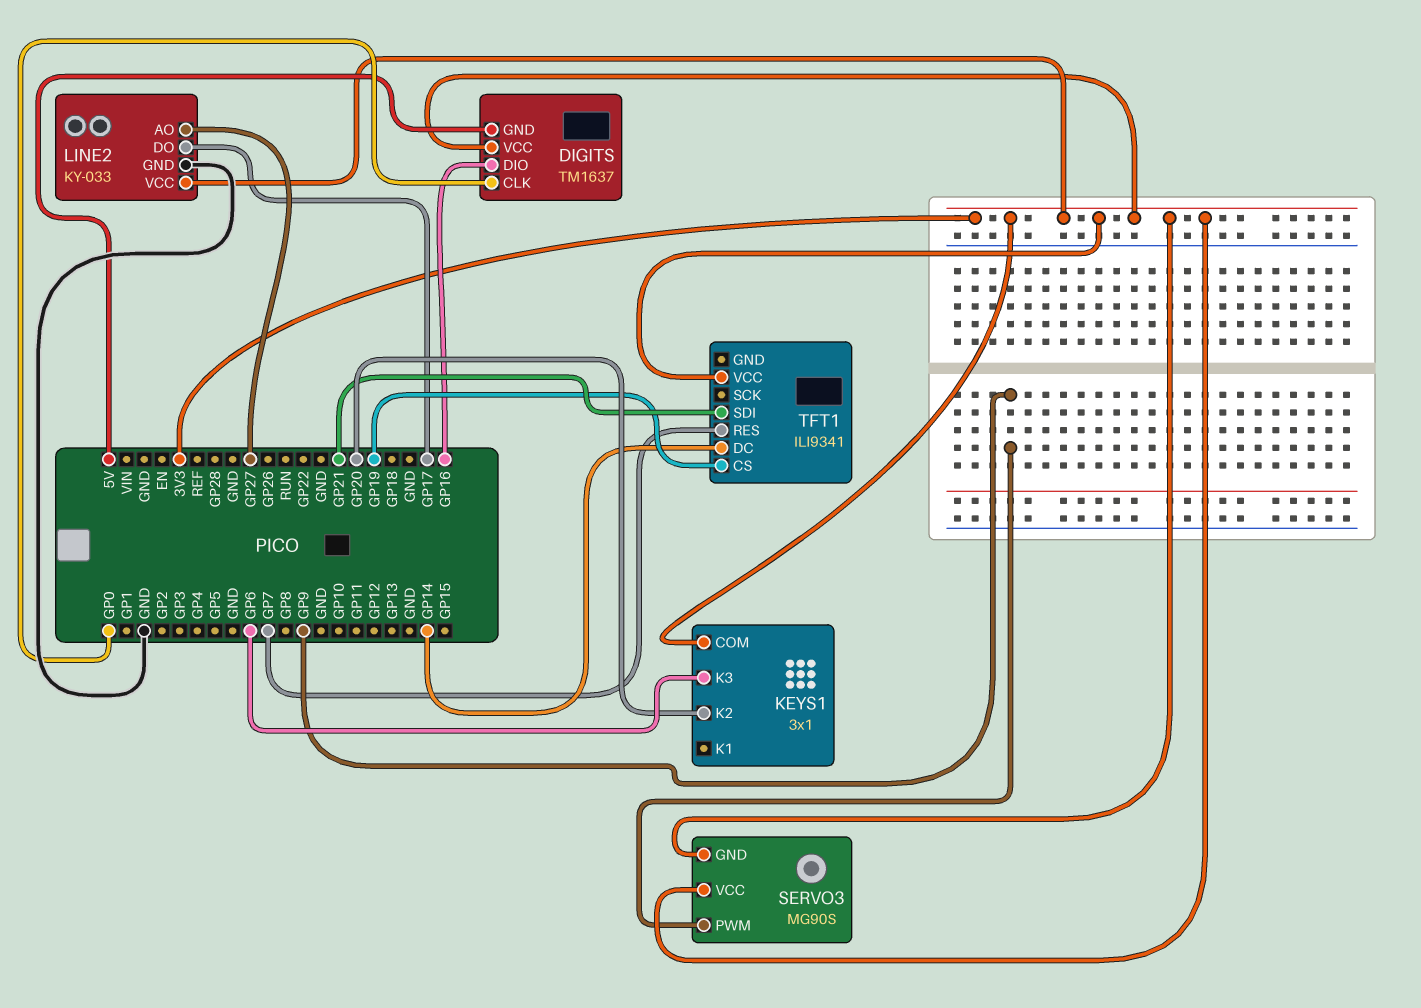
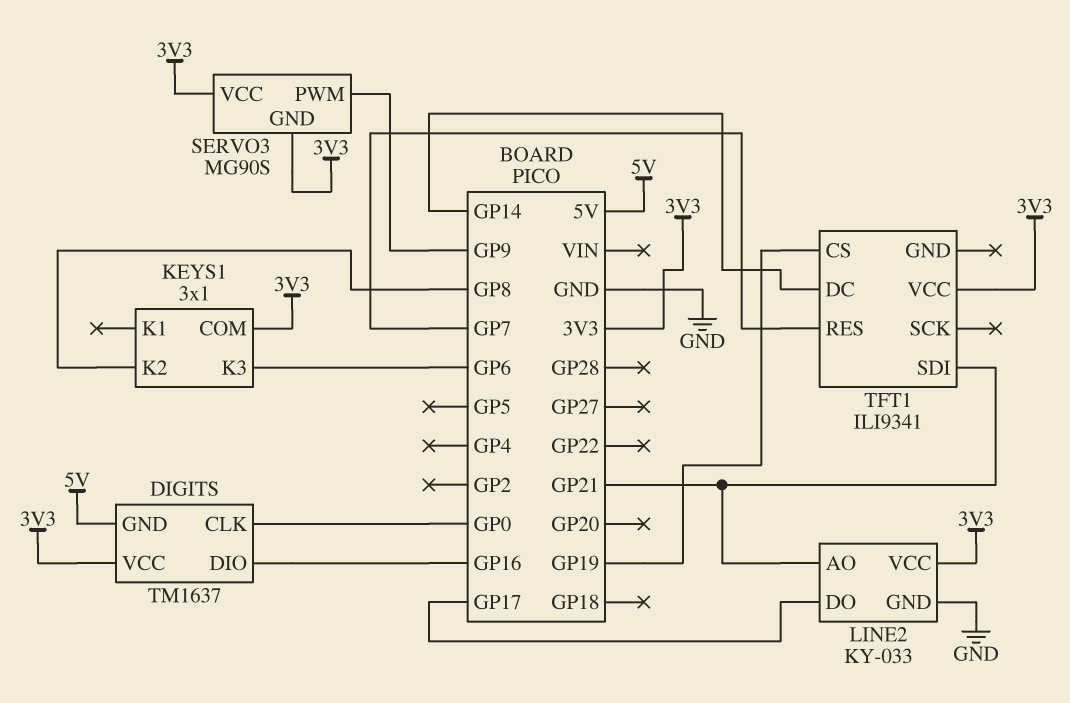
KEYS1 pin K2: GP20 -> GP8
LINE2 pin AO: GP27 -> GP21

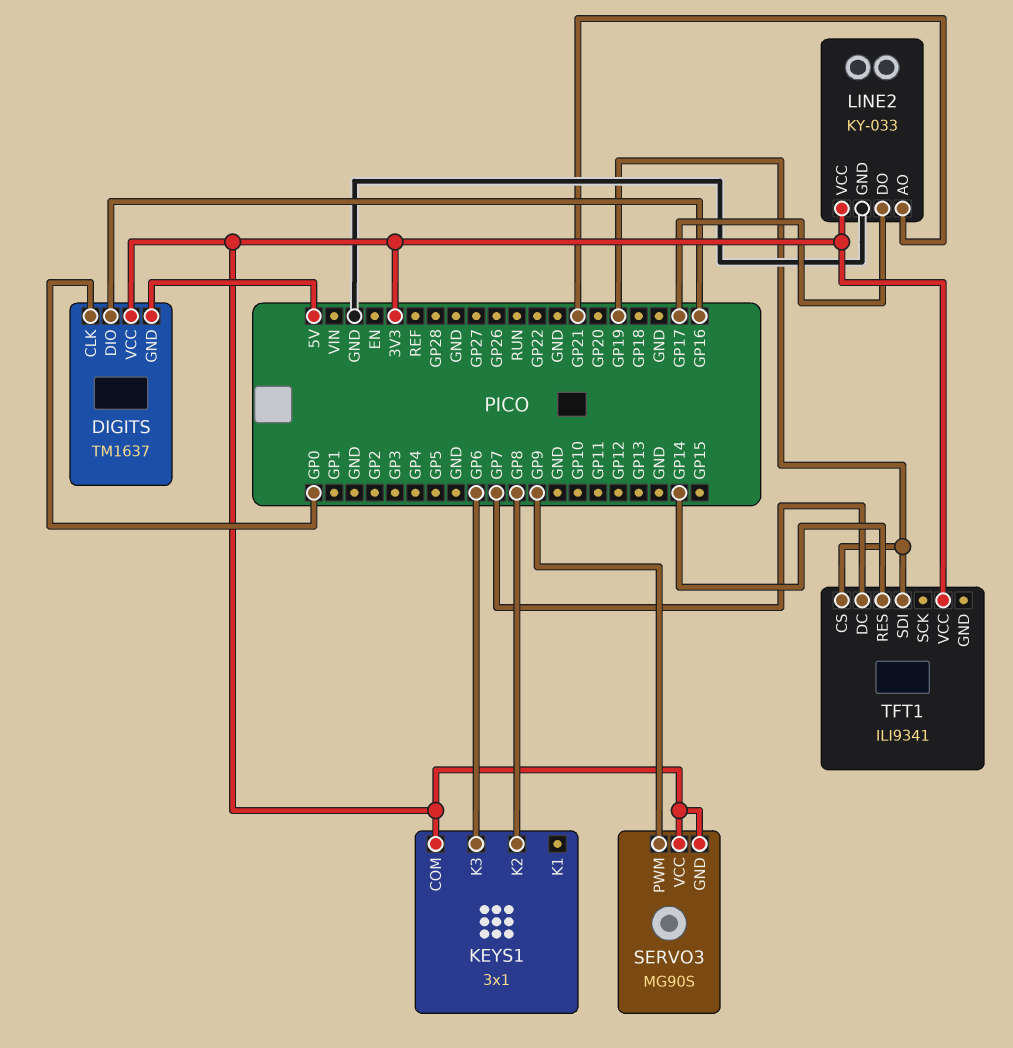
TFT1 pin DC: GP14 -> GP7
TFT1 pin RES: GP7 -> GP14
TFT1 pin SDI: GP21 -> GP19

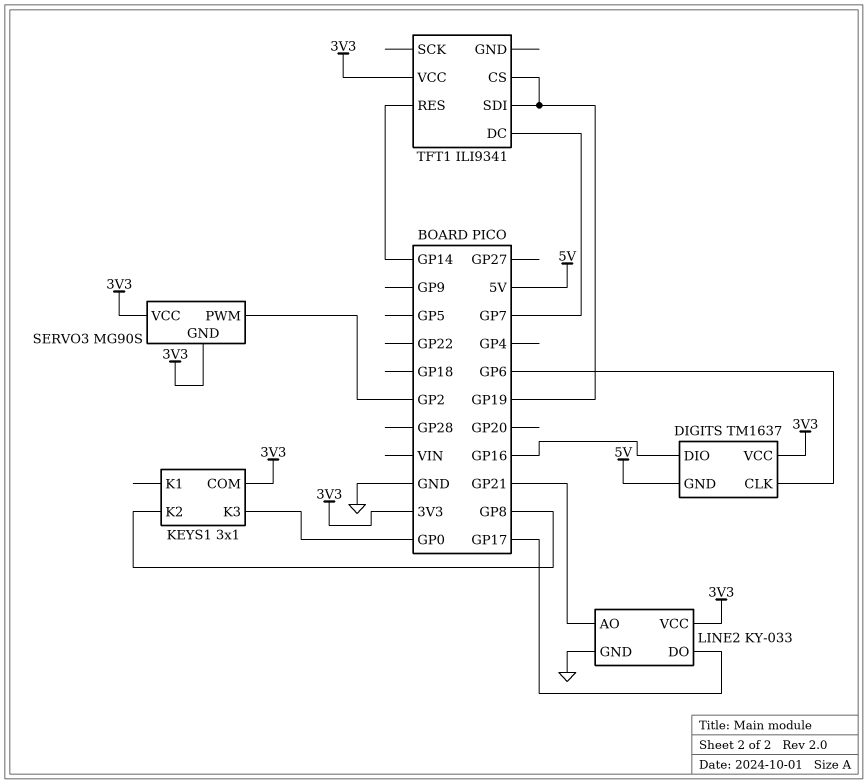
DIGITS pin CLK: GP0 -> GP6
KEYS1 pin K3: GP6 -> GP0
SERVO3 pin PWM: GP9 -> GP2

